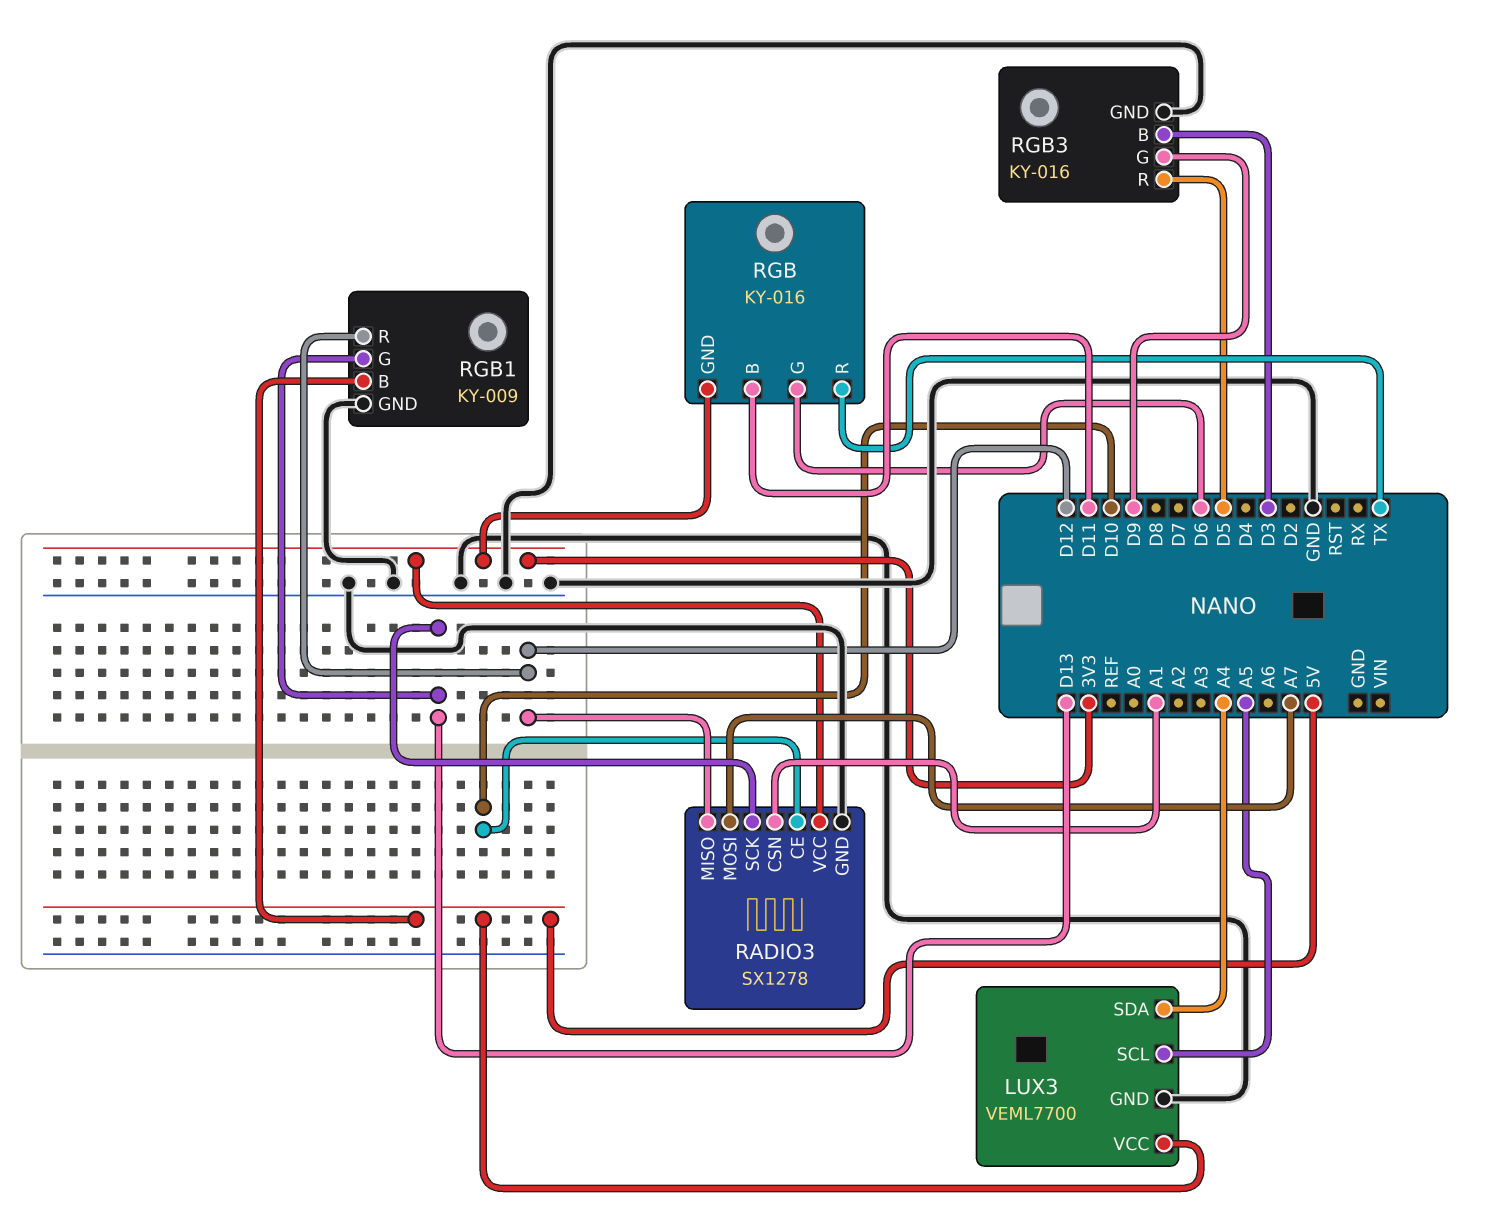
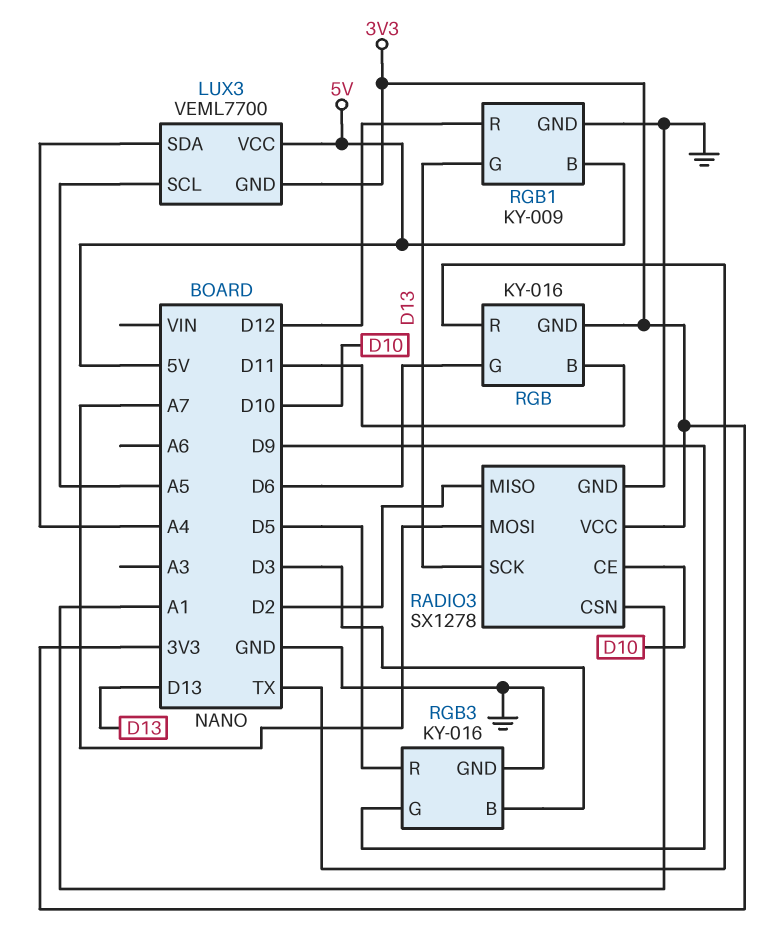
LUX3 pin GND: GND -> 3V3
RADIO3 pin MISO: D12 -> D2

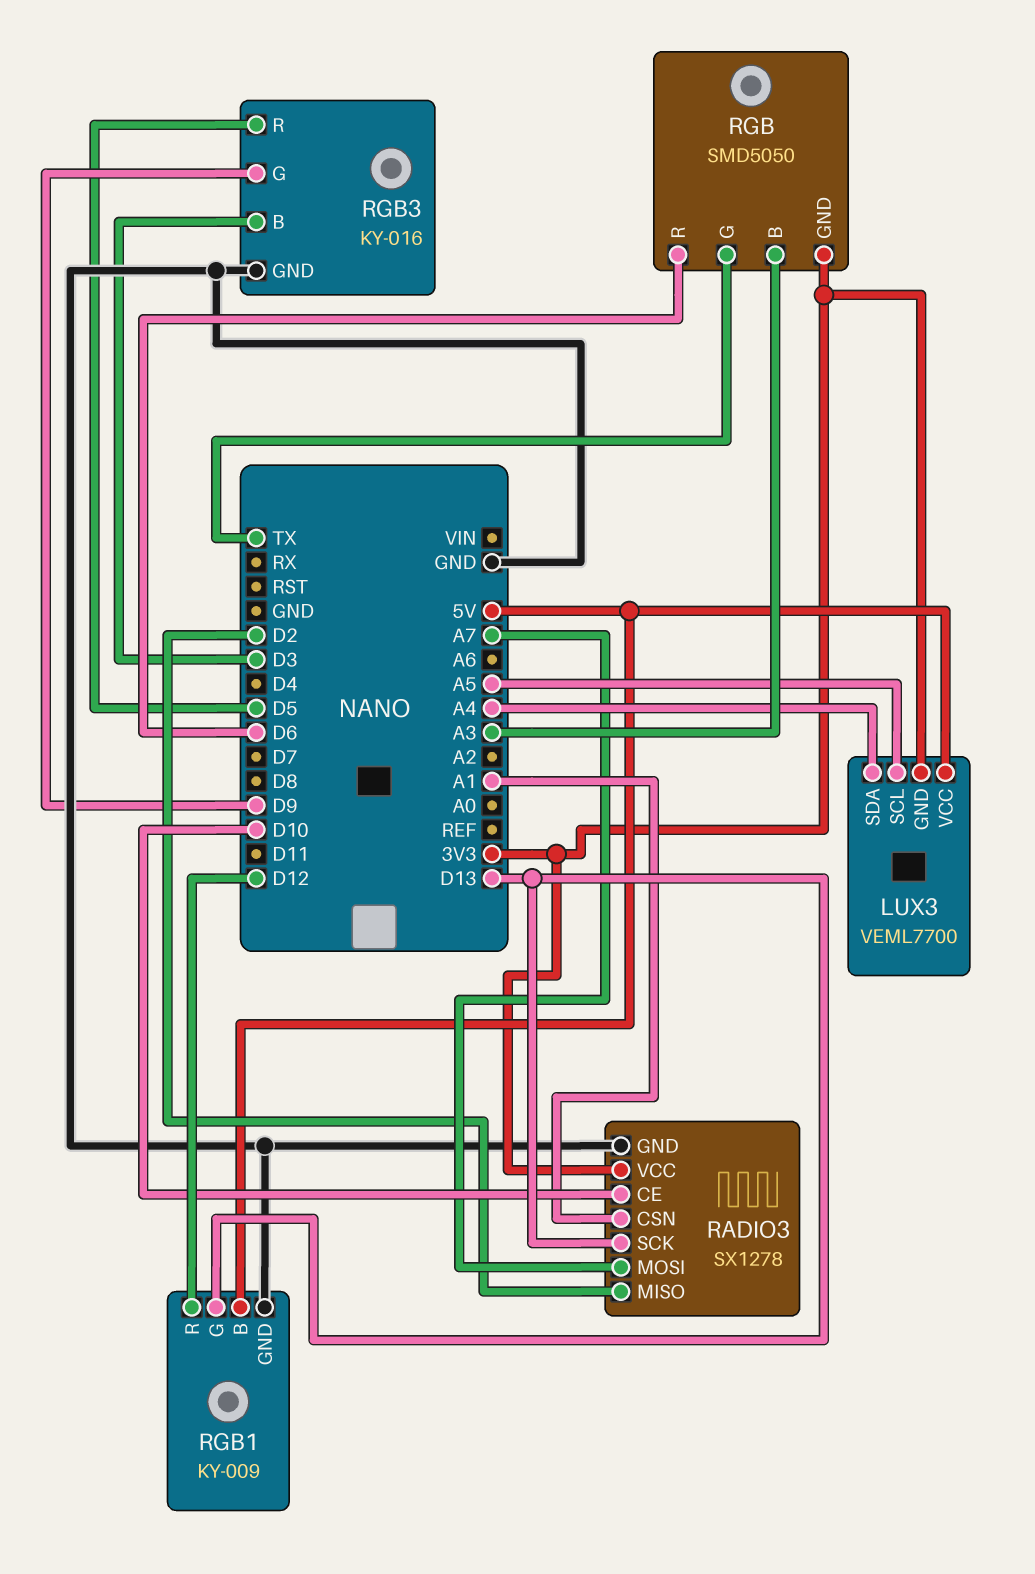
RGB: KY-016 -> SMD5050
RGB pin B: D11 -> A3
RGB pin G: D6 -> TX
RGB pin R: TX -> D6

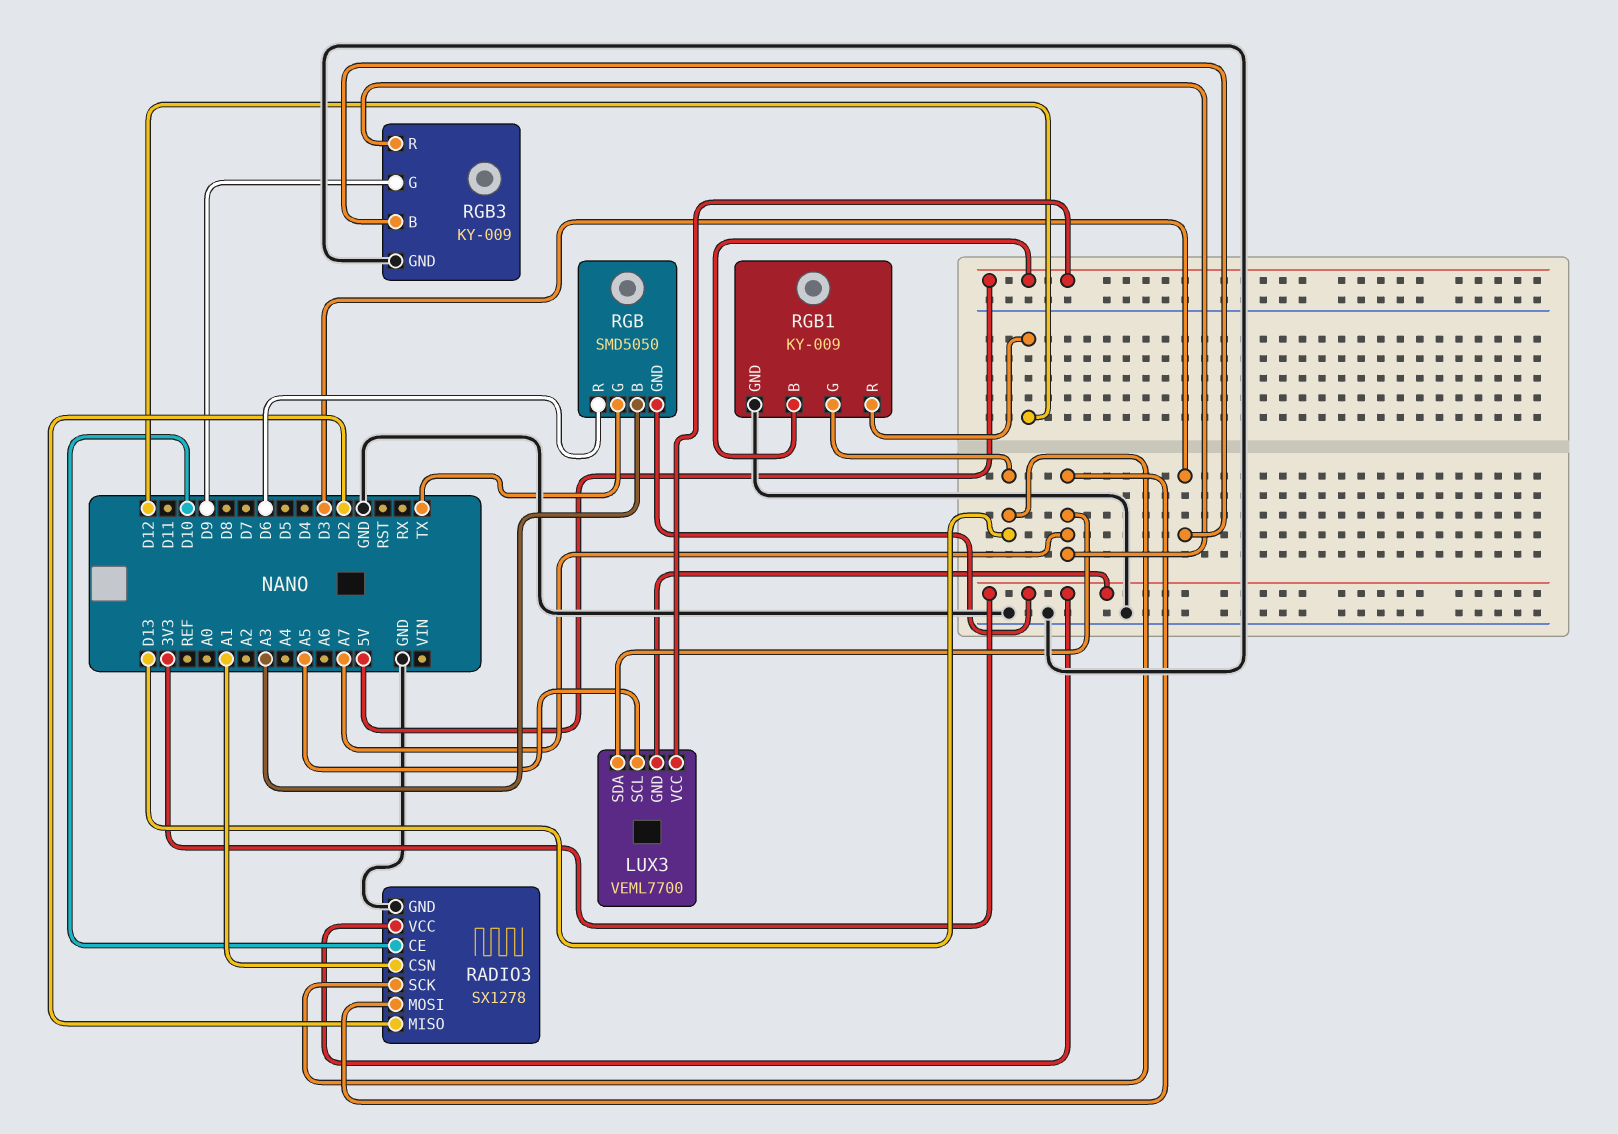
LUX3 pin SDA: A4 -> A7
RGB3: KY-016 -> KY-009
RGB3 pin R: D5 -> A7

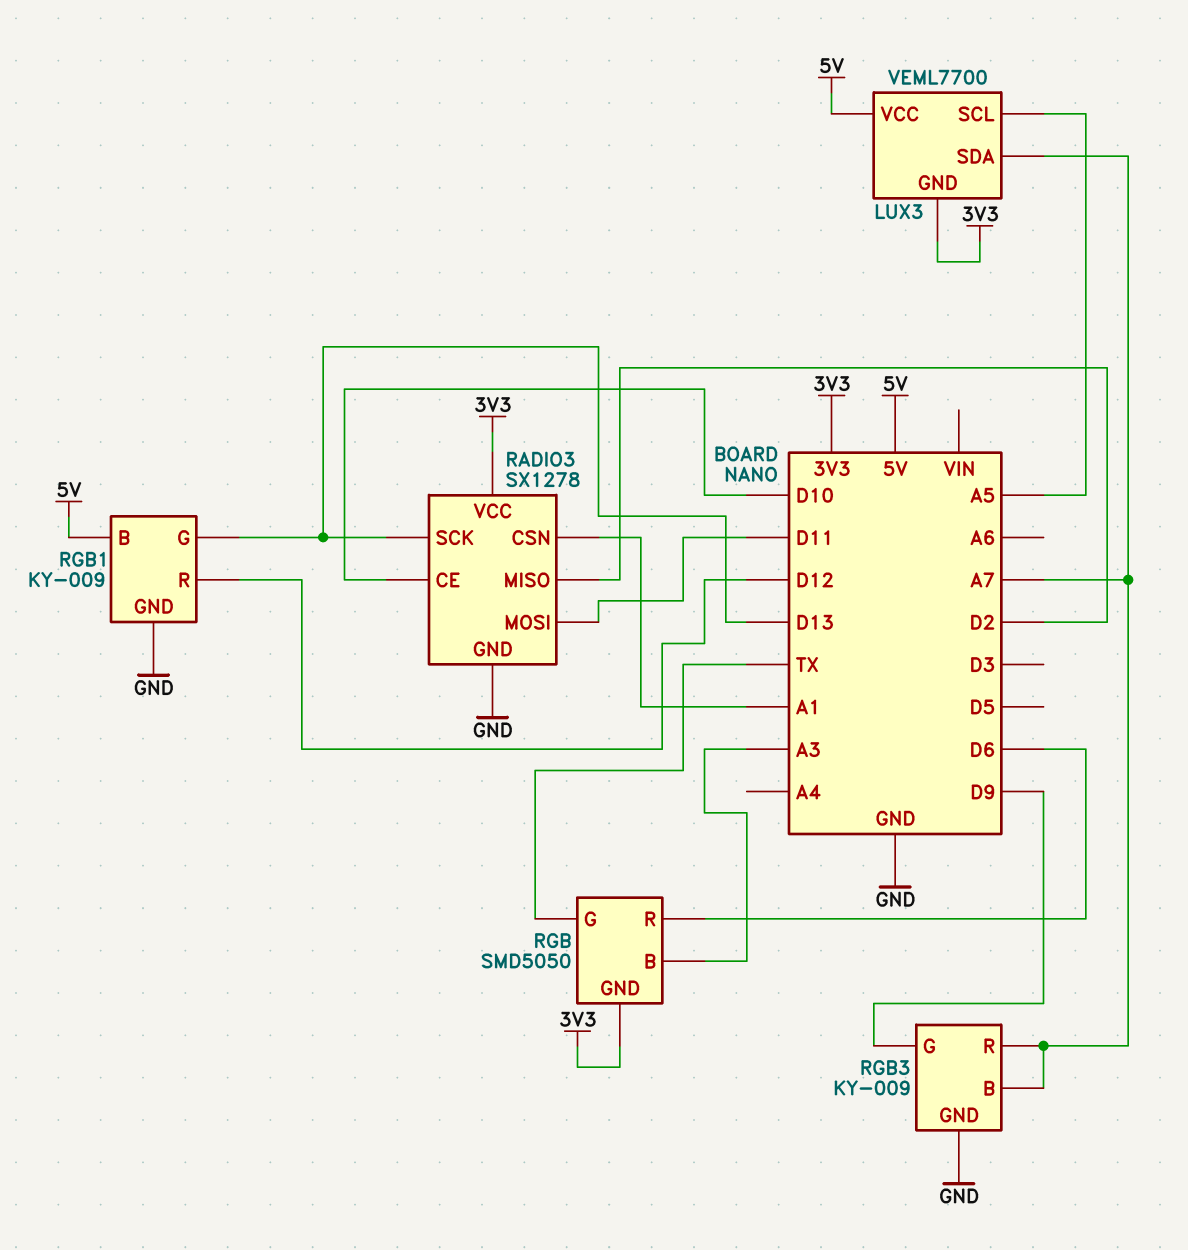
RADIO3 pin MOSI: A7 -> D11
RGB3 pin B: D3 -> A7

